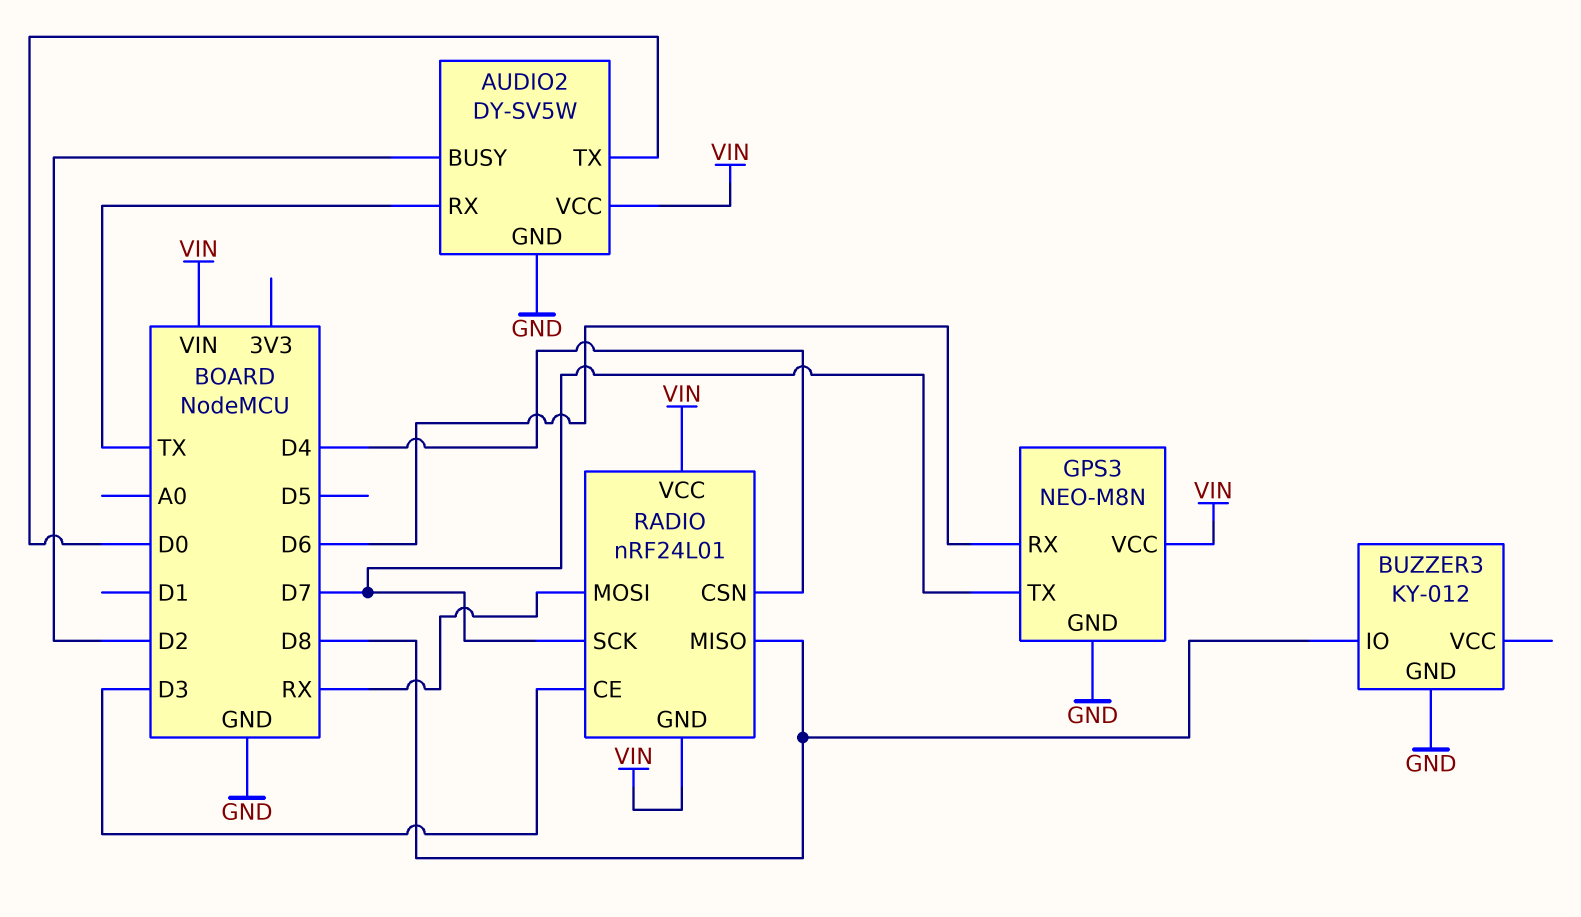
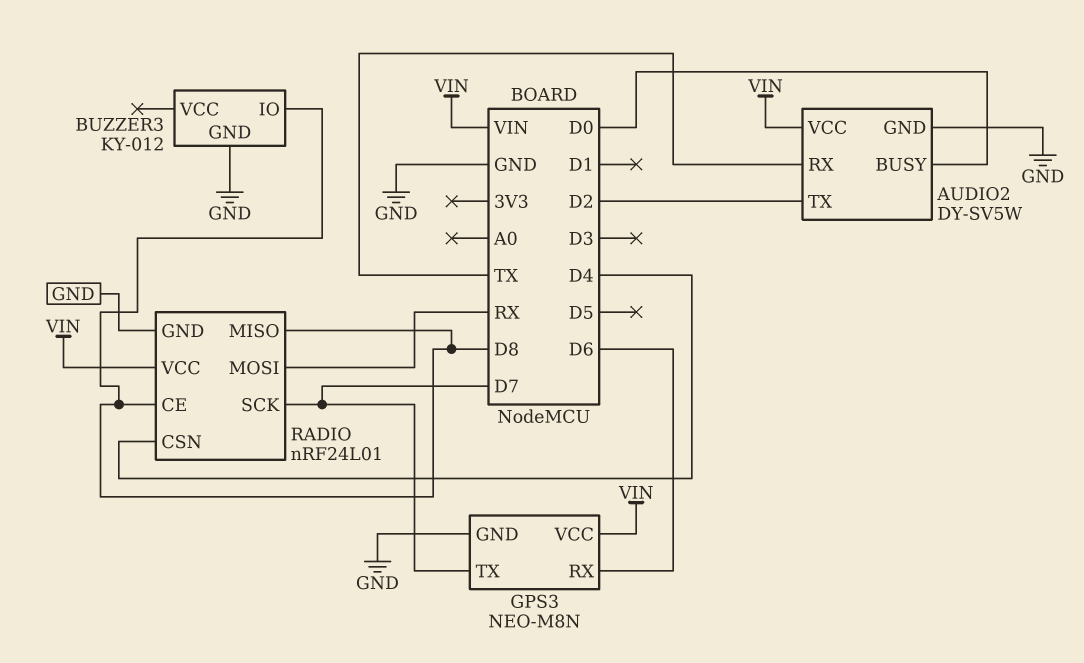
AUDIO2 pin BUSY: D2 -> D0
AUDIO2 pin TX: D0 -> D2
RADIO pin CE: D3 -> D8
RADIO pin GND: VIN -> GND

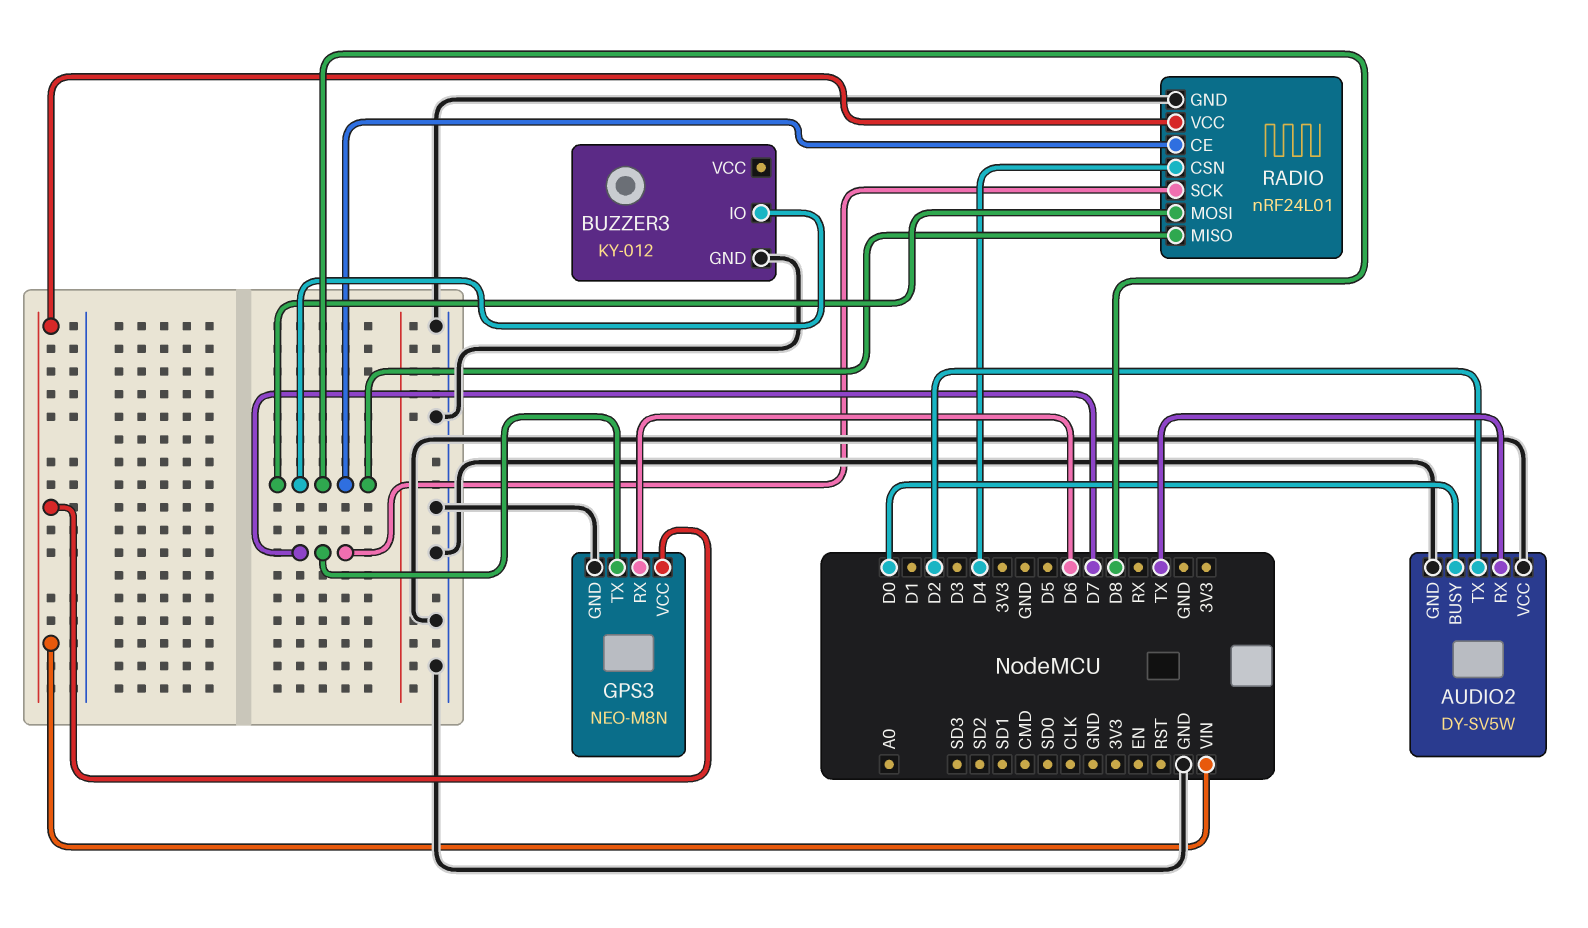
AUDIO2 pin VCC: VIN -> GND
RADIO pin MOSI: RX -> D8

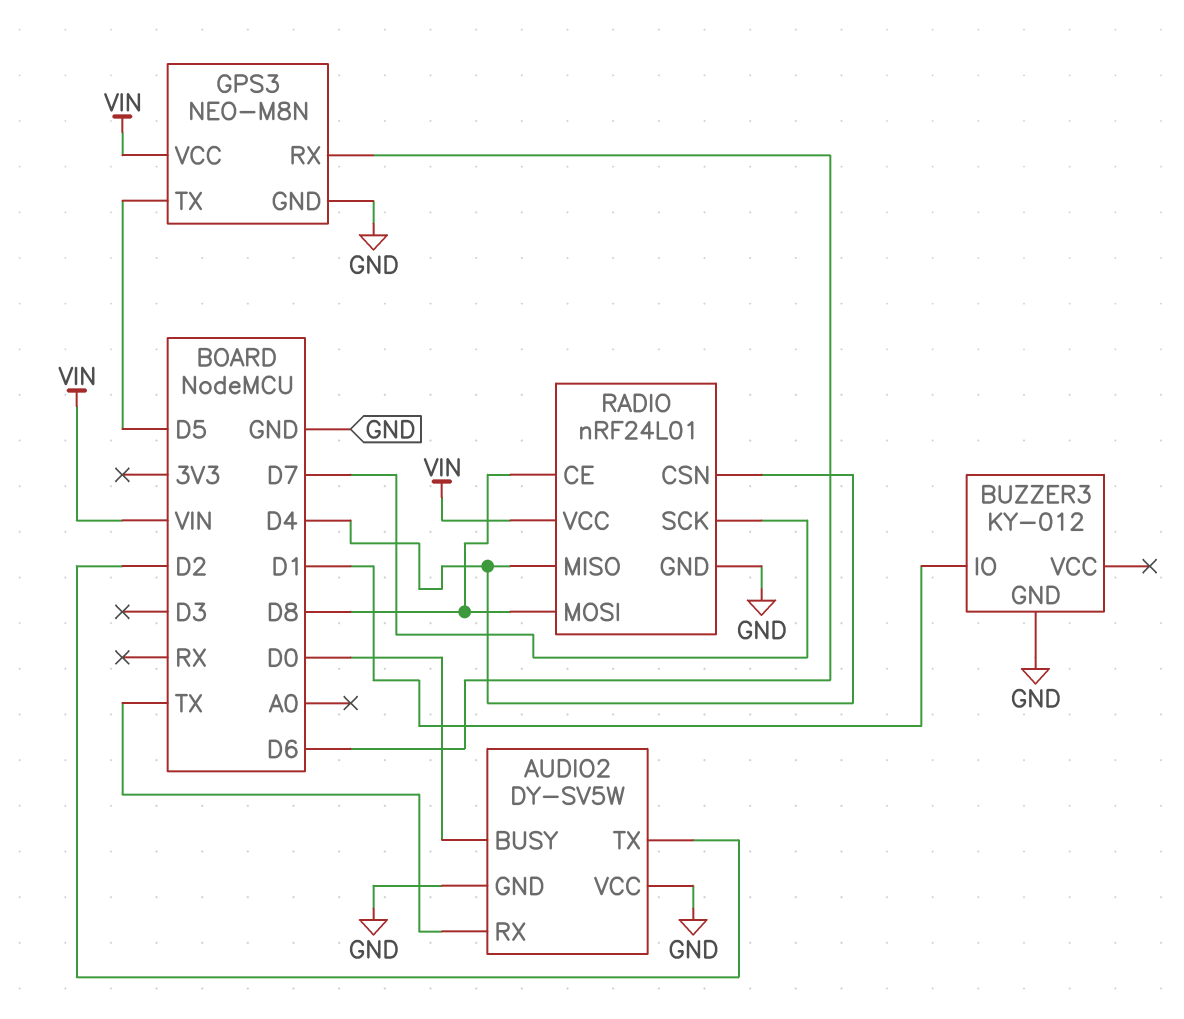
BUZZER3 pin IO: D8 -> D1
GPS3 pin TX: D7 -> D5
RADIO pin MISO: D8 -> D4

